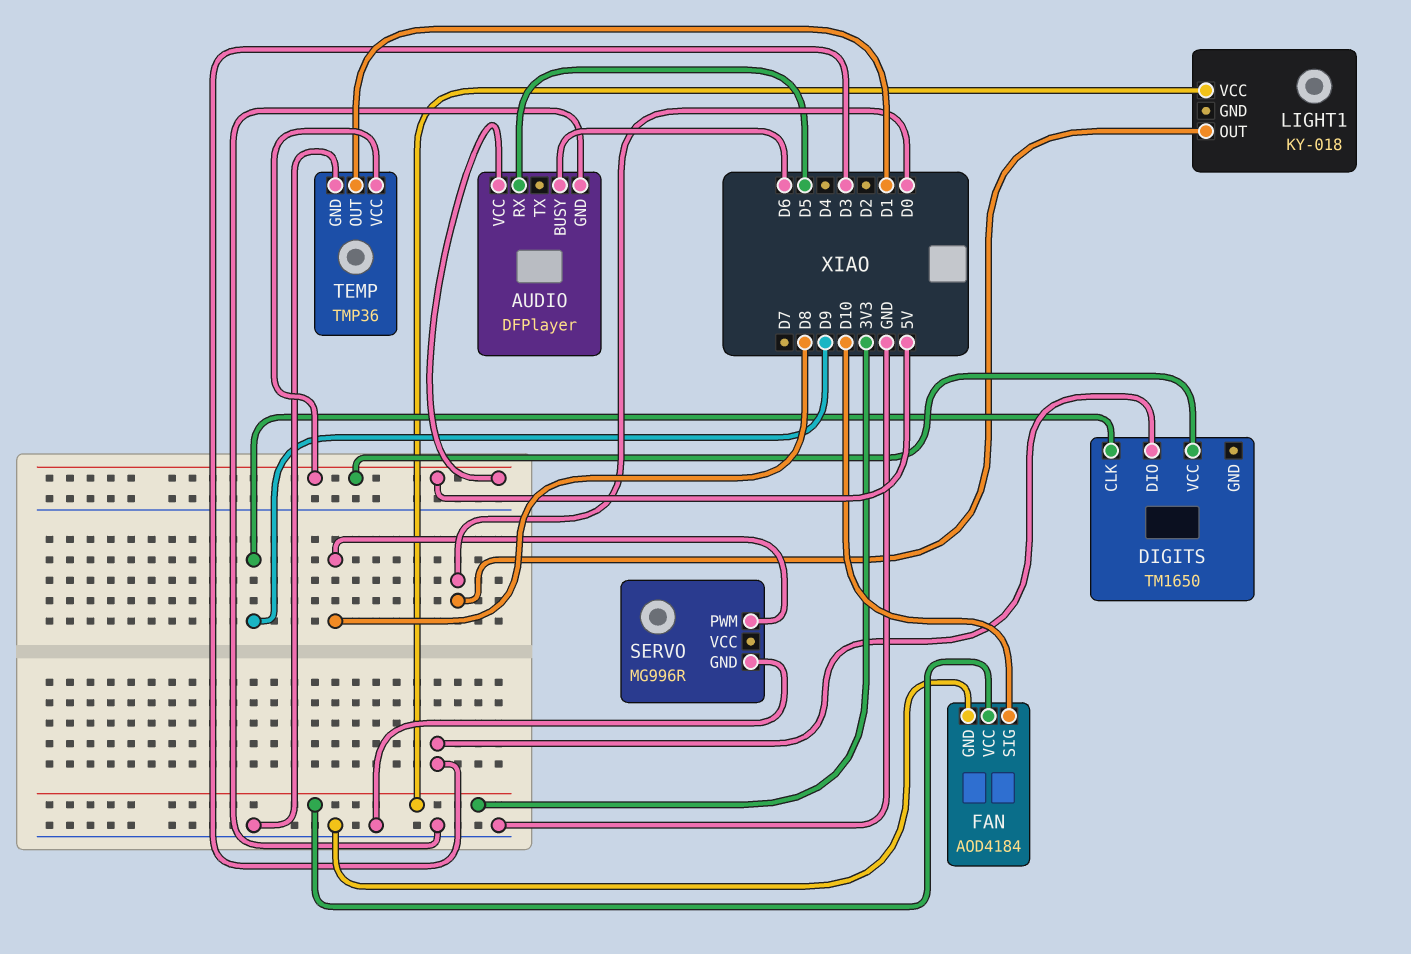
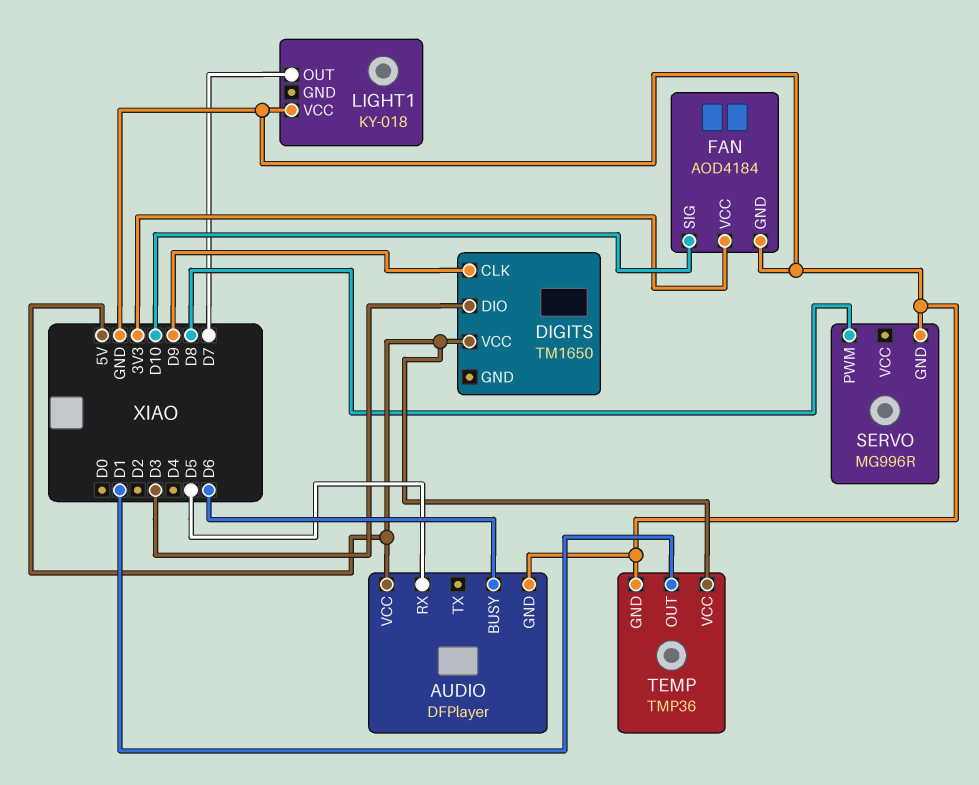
LIGHT1 pin OUT: D0 -> D7
LIGHT1 pin VCC: 3V3 -> GND

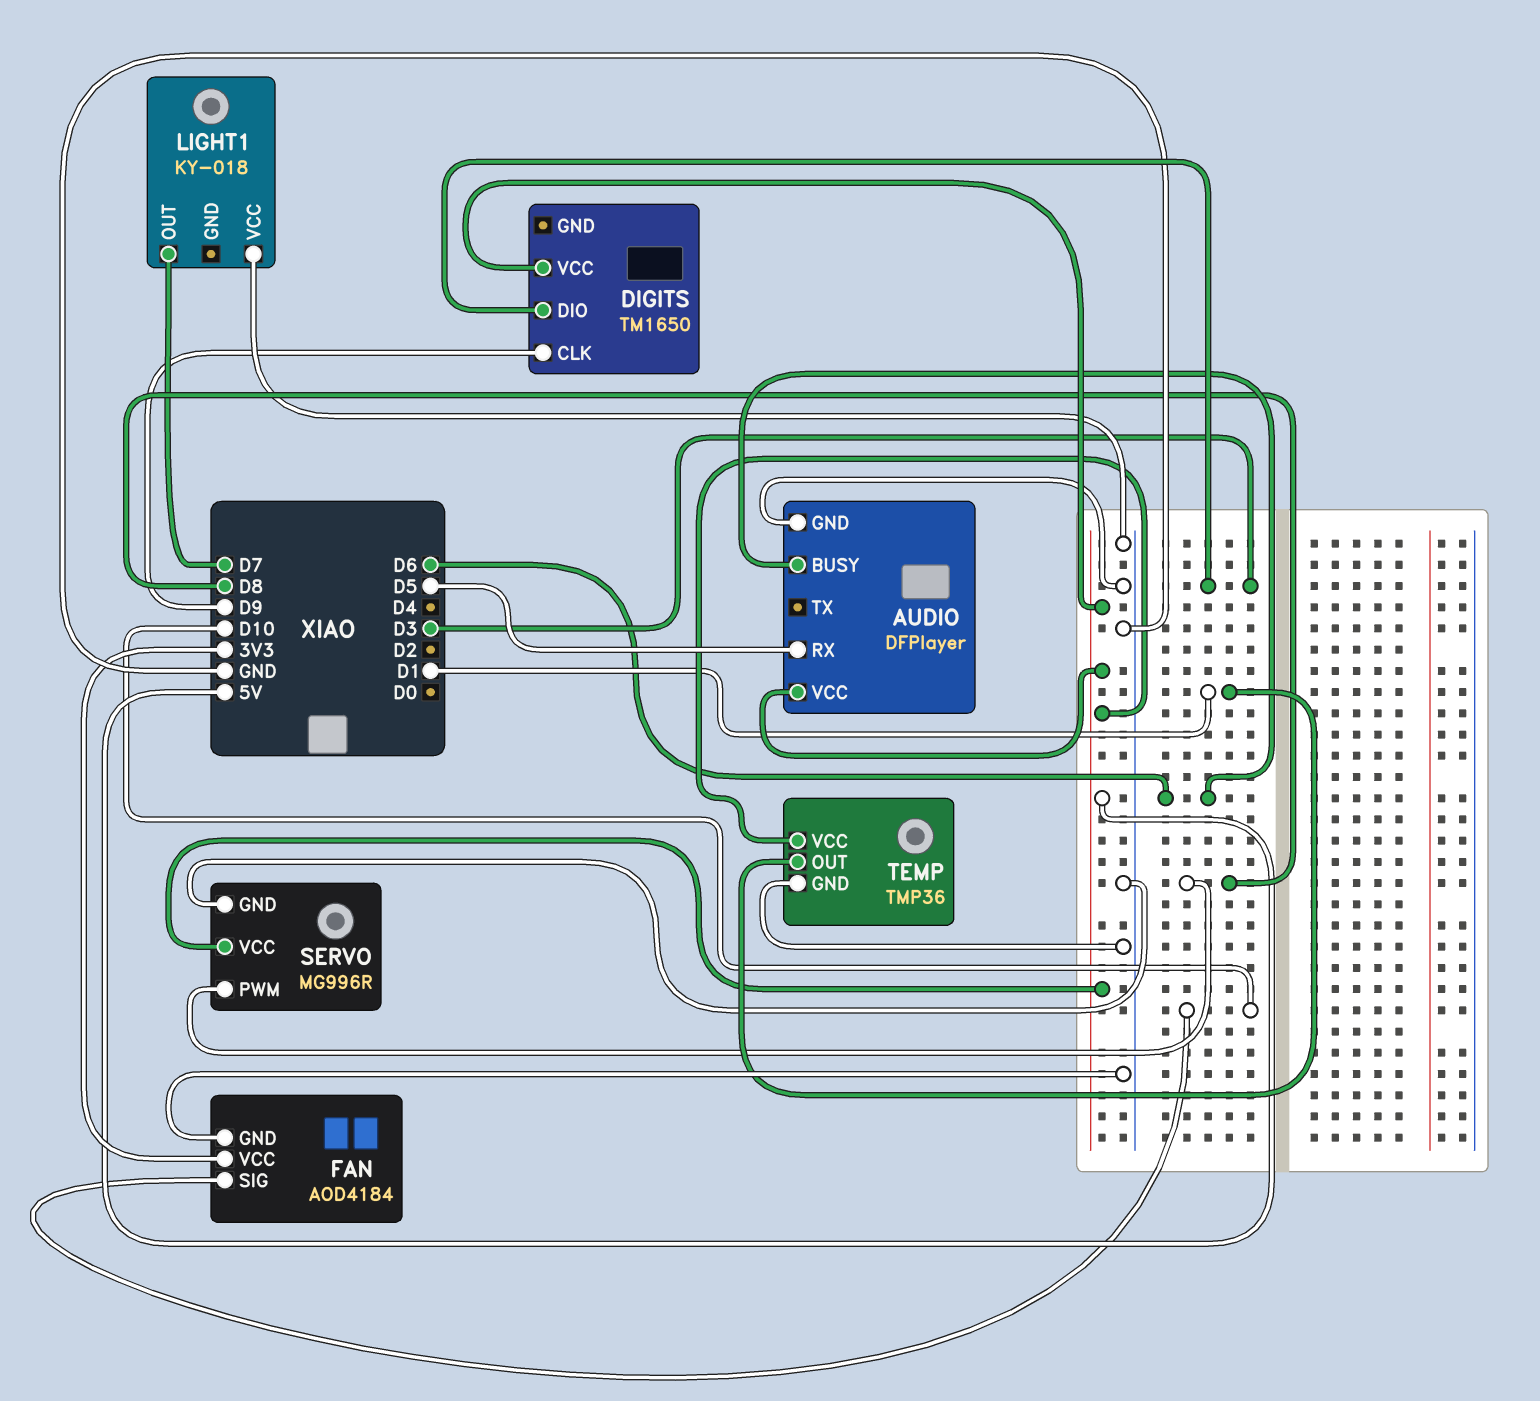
SERVO pin VCC: none -> 5V

